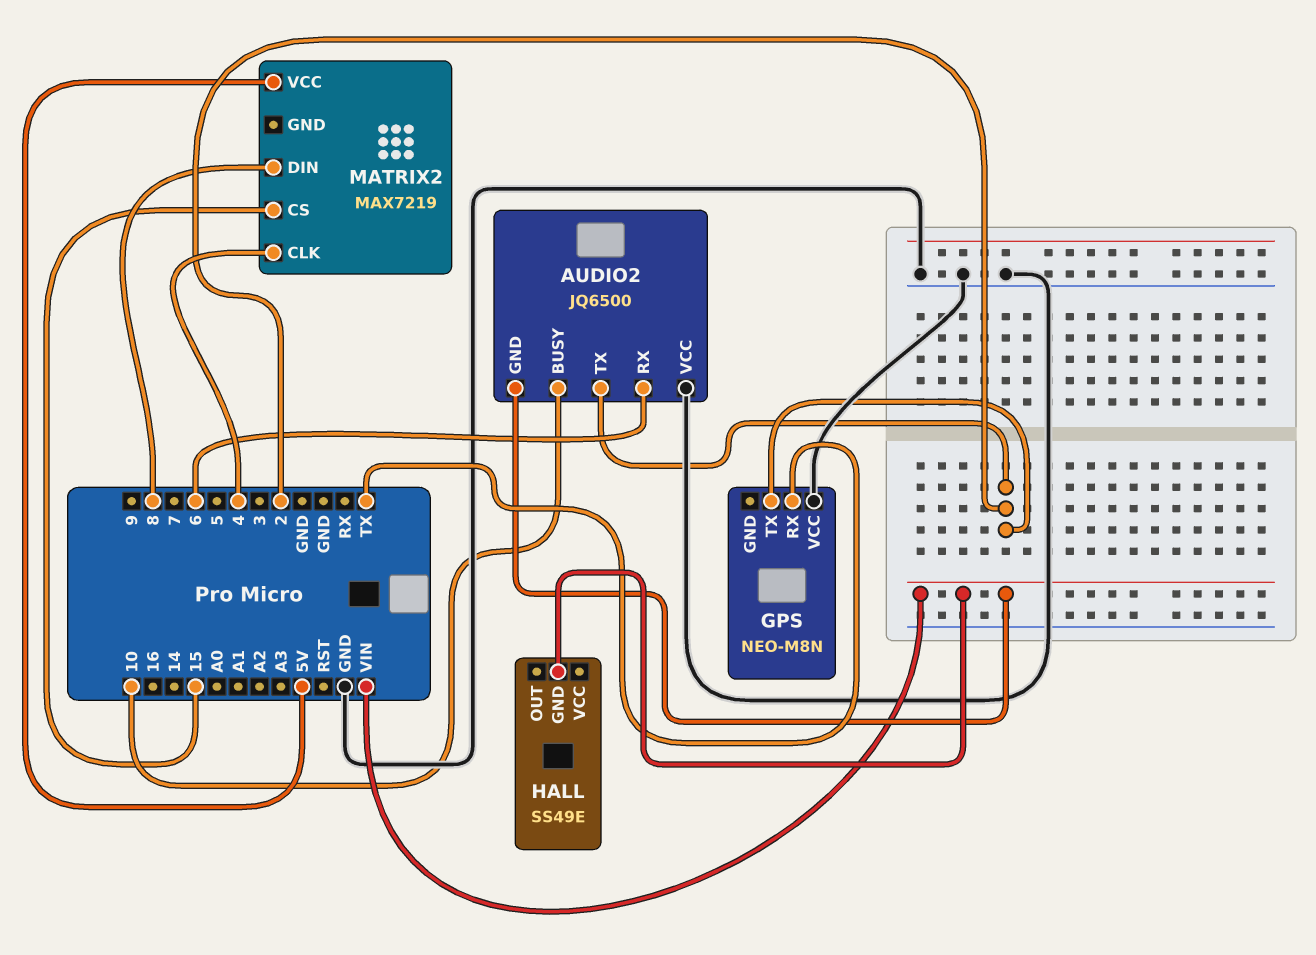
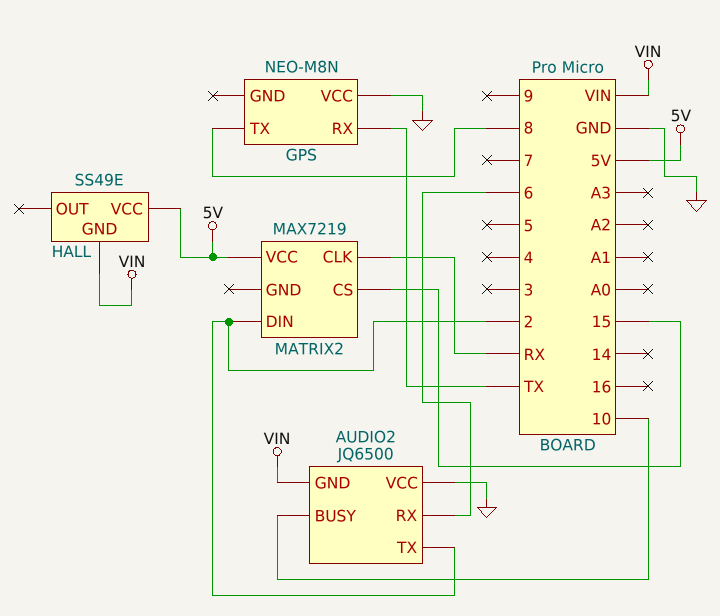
GPS pin TX: 2 -> 8
HALL pin VCC: none -> 5V
MATRIX2 pin CLK: 4 -> RX
MATRIX2 pin DIN: 8 -> 2

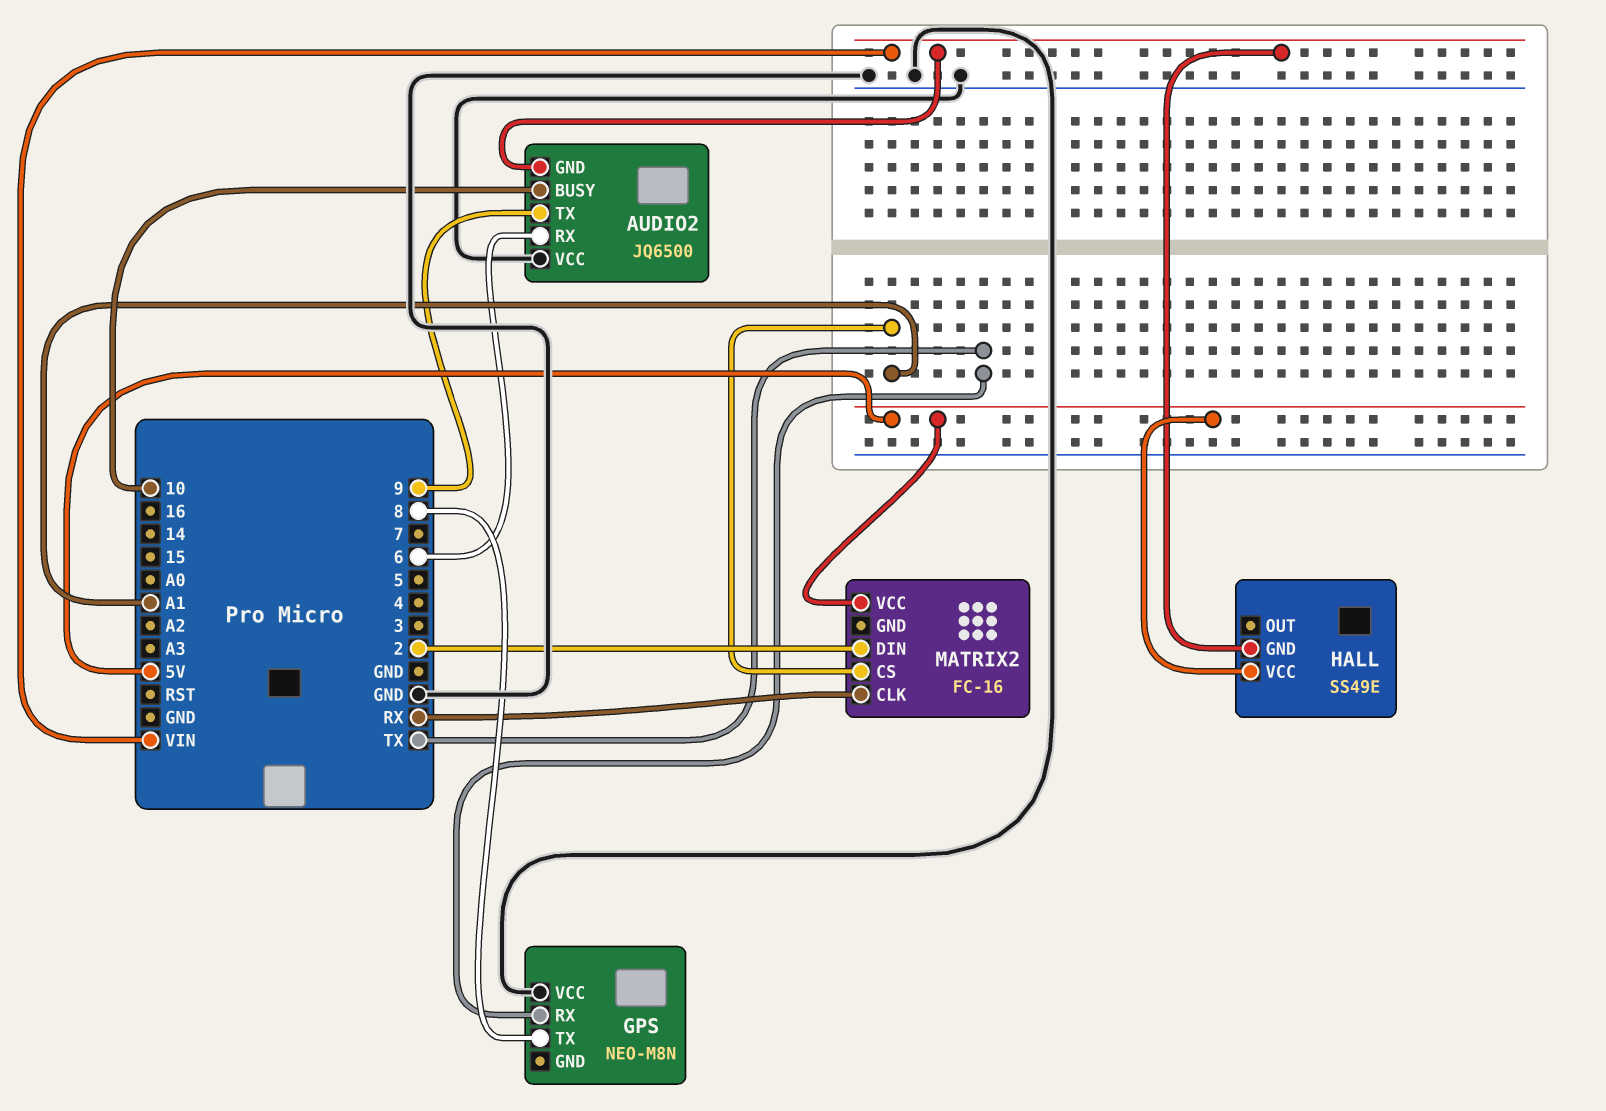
AUDIO2 pin TX: 2 -> 9
MATRIX2: MAX7219 -> FC-16
MATRIX2 pin CS: 15 -> A1

